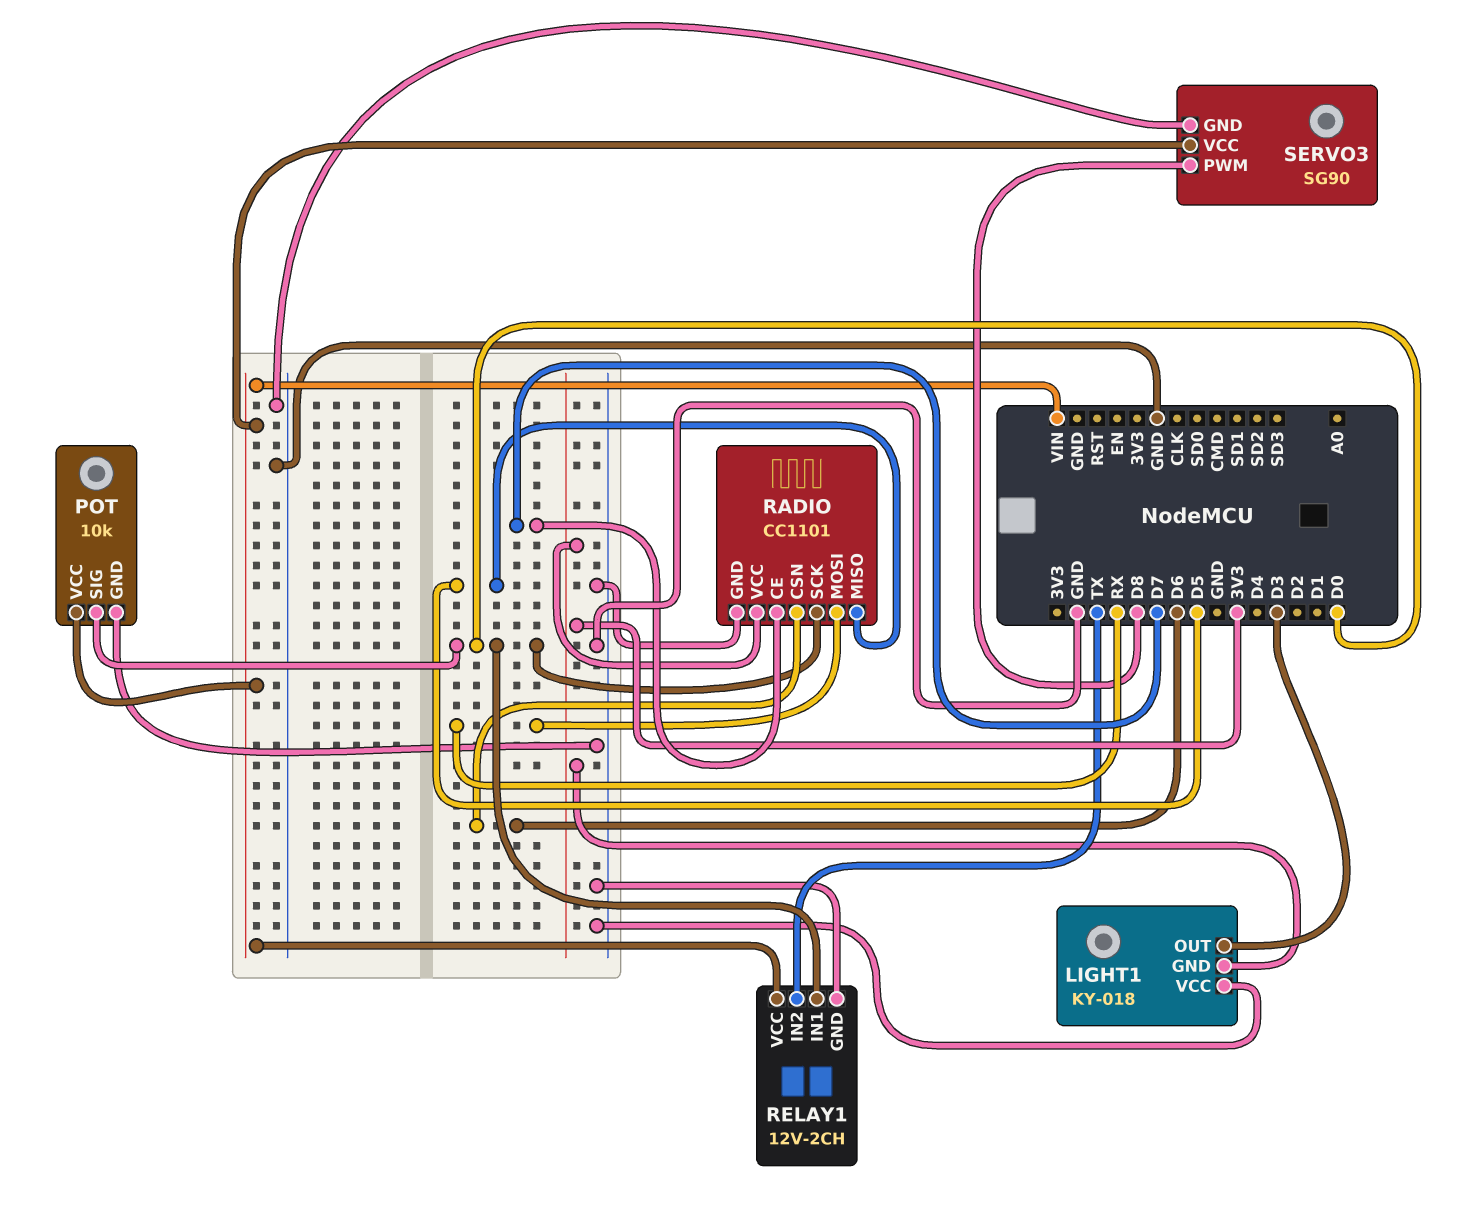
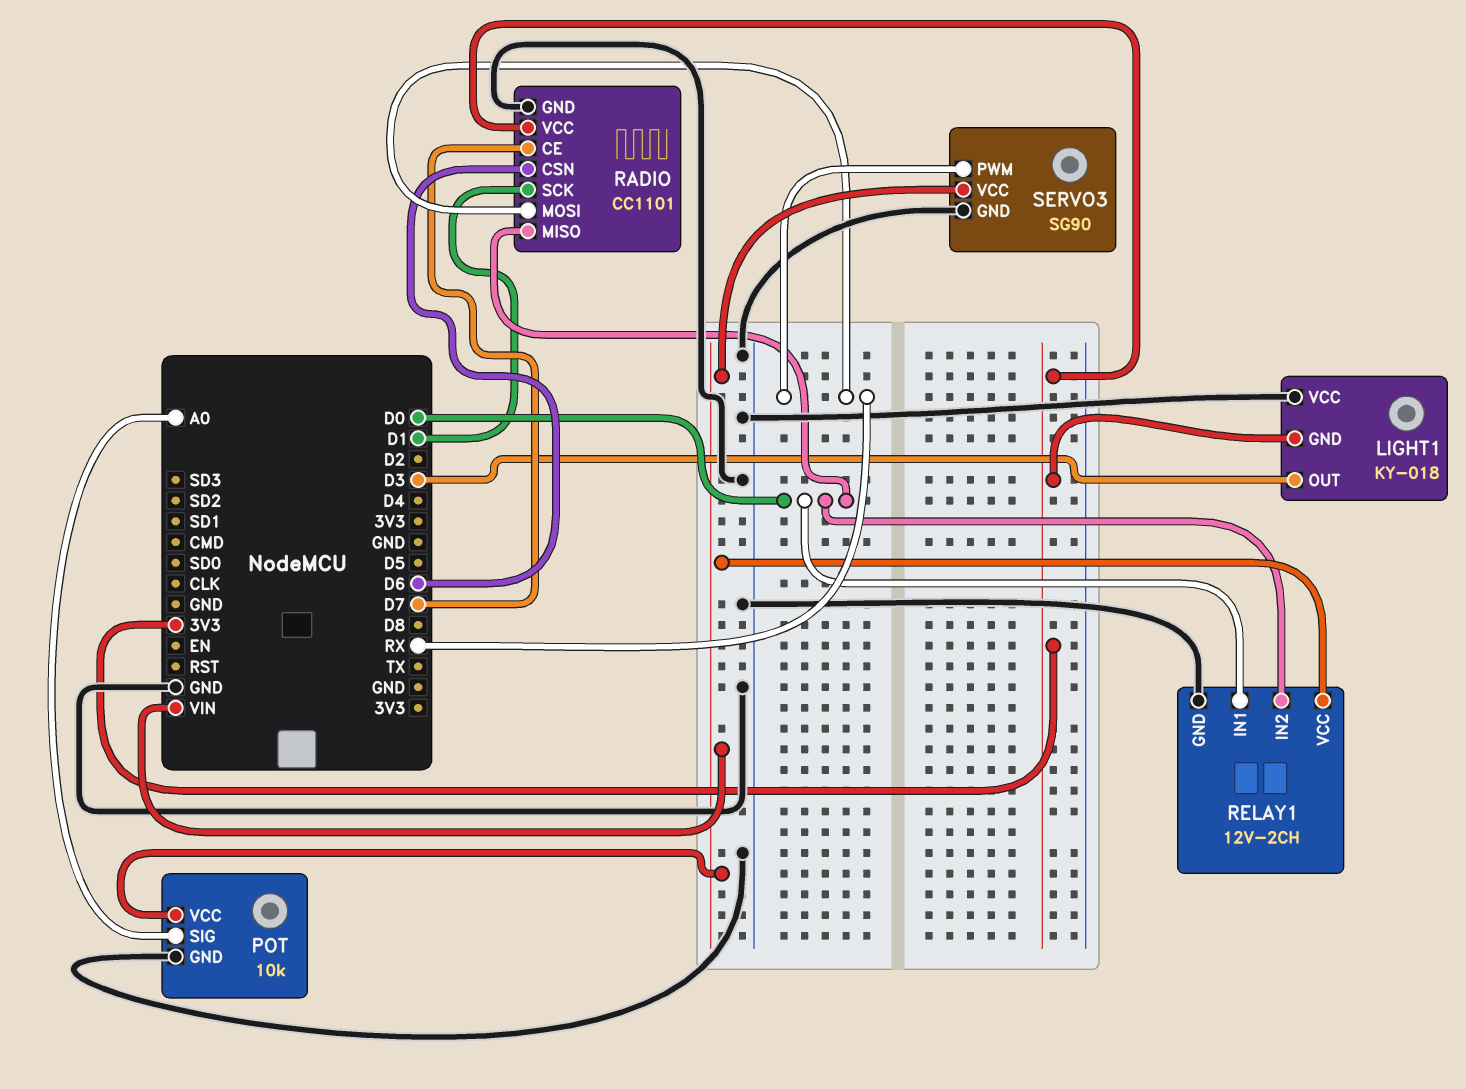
POT pin SIG: D0 -> A0
RADIO pin MISO: D5 -> D0
RADIO pin SCK: D0 -> D1
RELAY1 pin IN2: TX -> D0
SERVO3 pin PWM: D8 -> RX

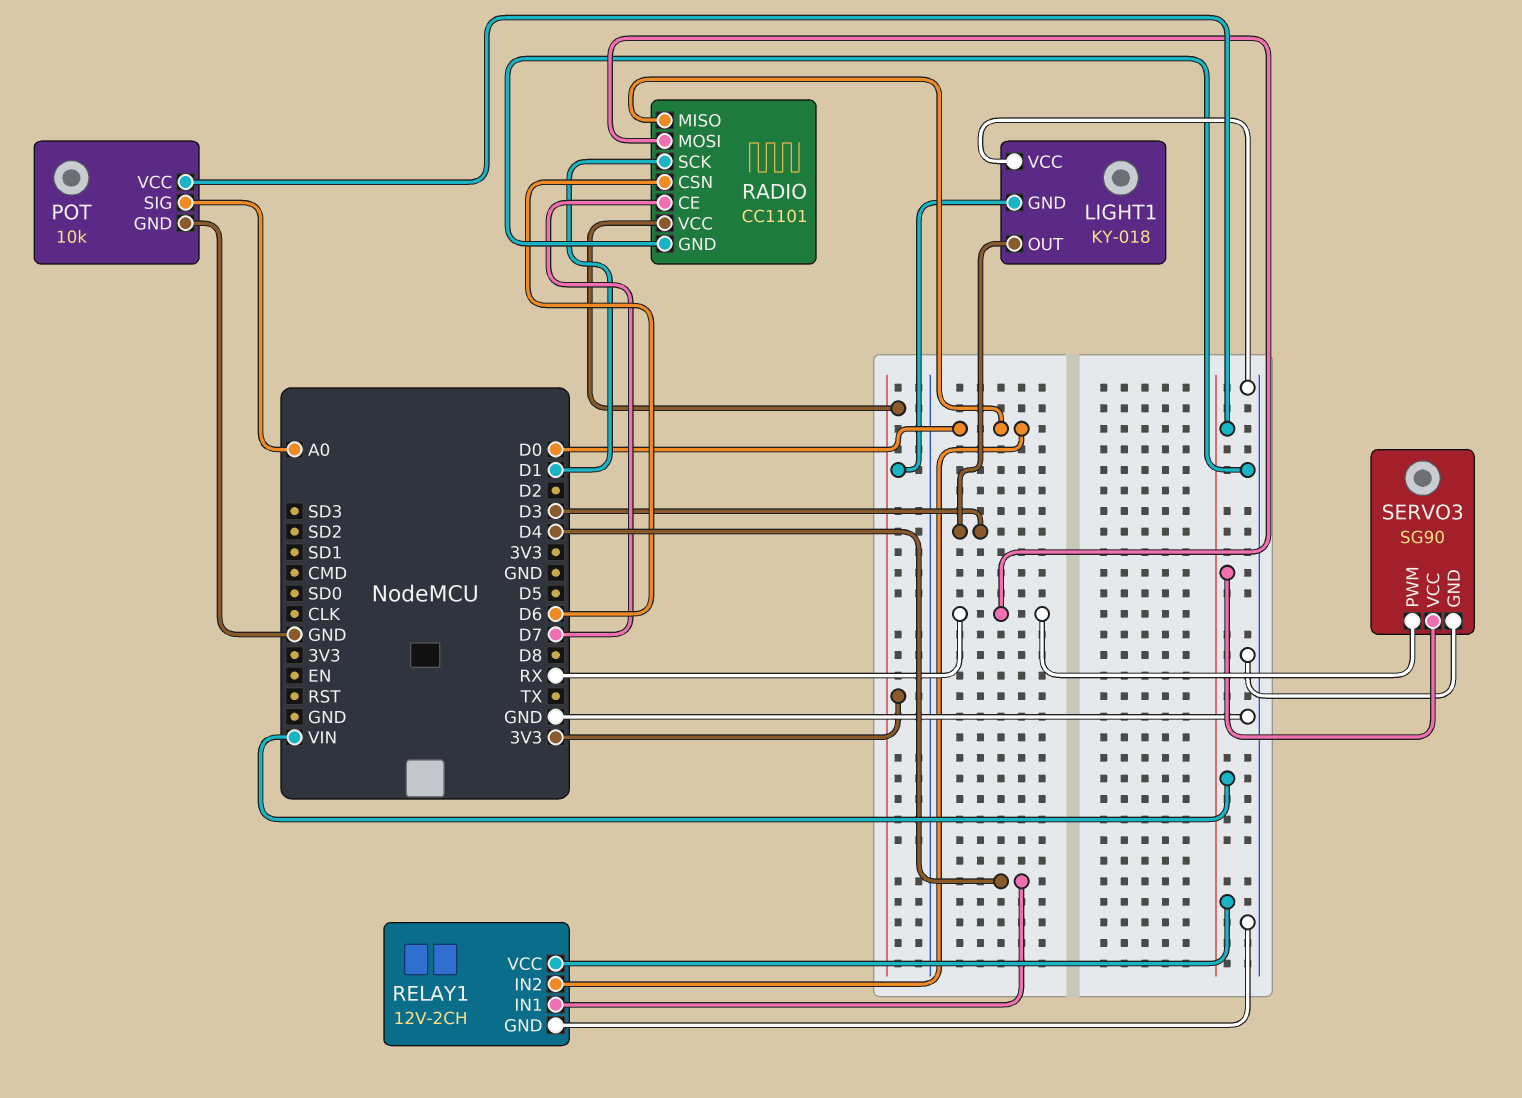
RELAY1 pin IN1: D0 -> D4

